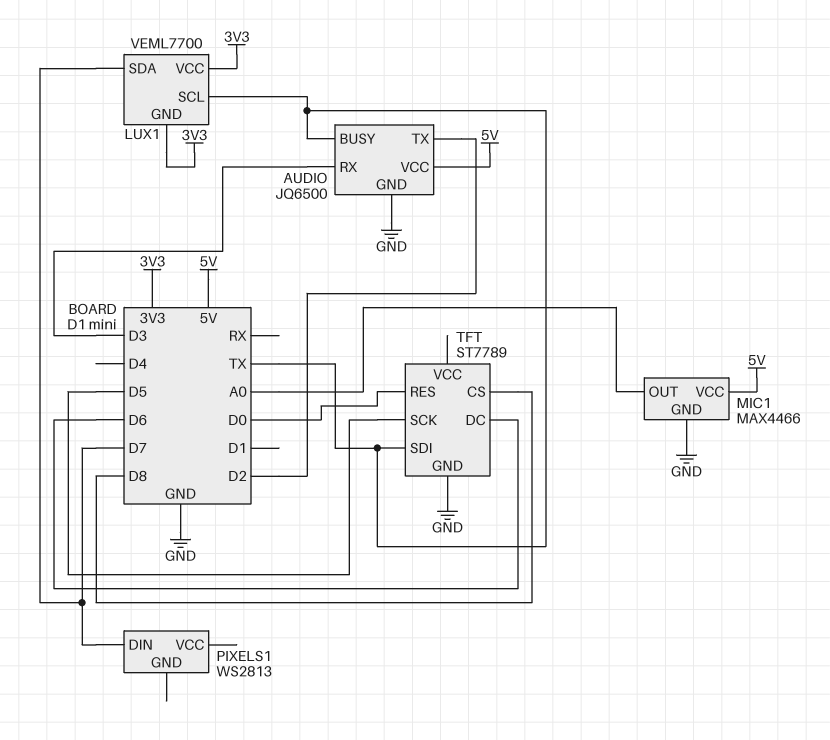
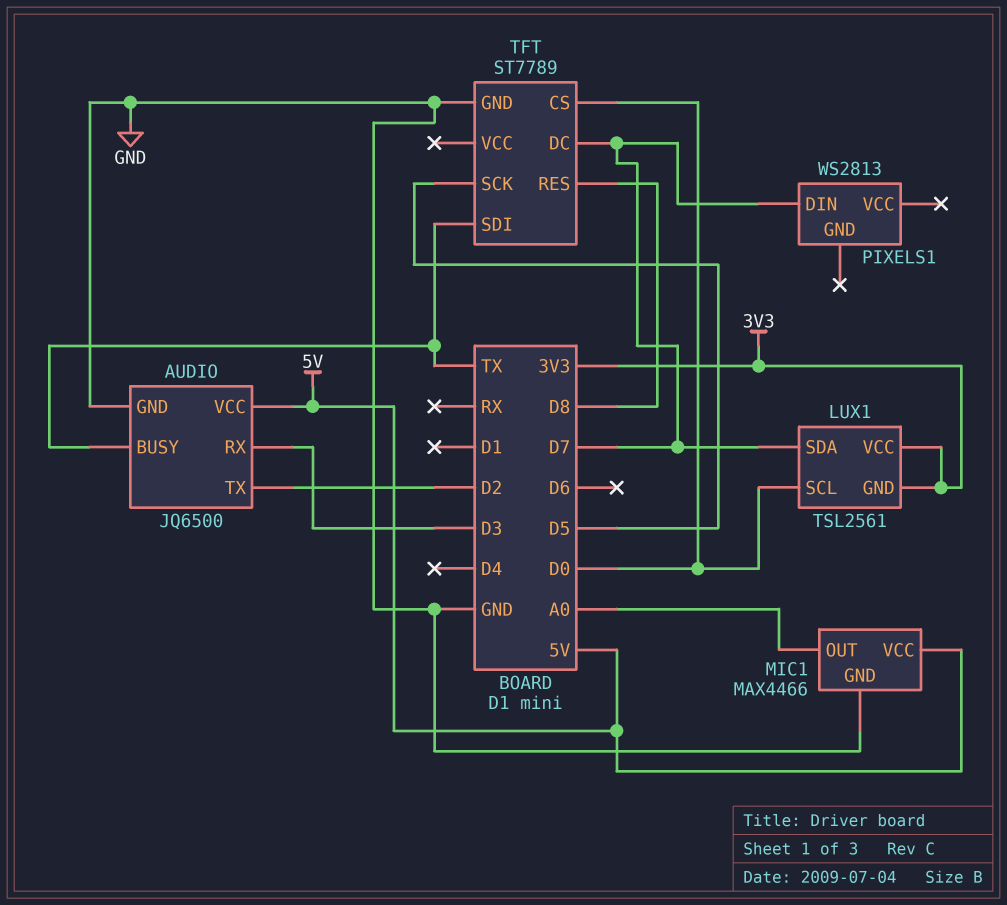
LUX1: VEML7700 -> TSL2561
LUX1 pin SCL: TX -> D0
TFT pin CS: D8 -> D0
TFT pin DC: D6 -> D7
TFT pin RES: D0 -> D8

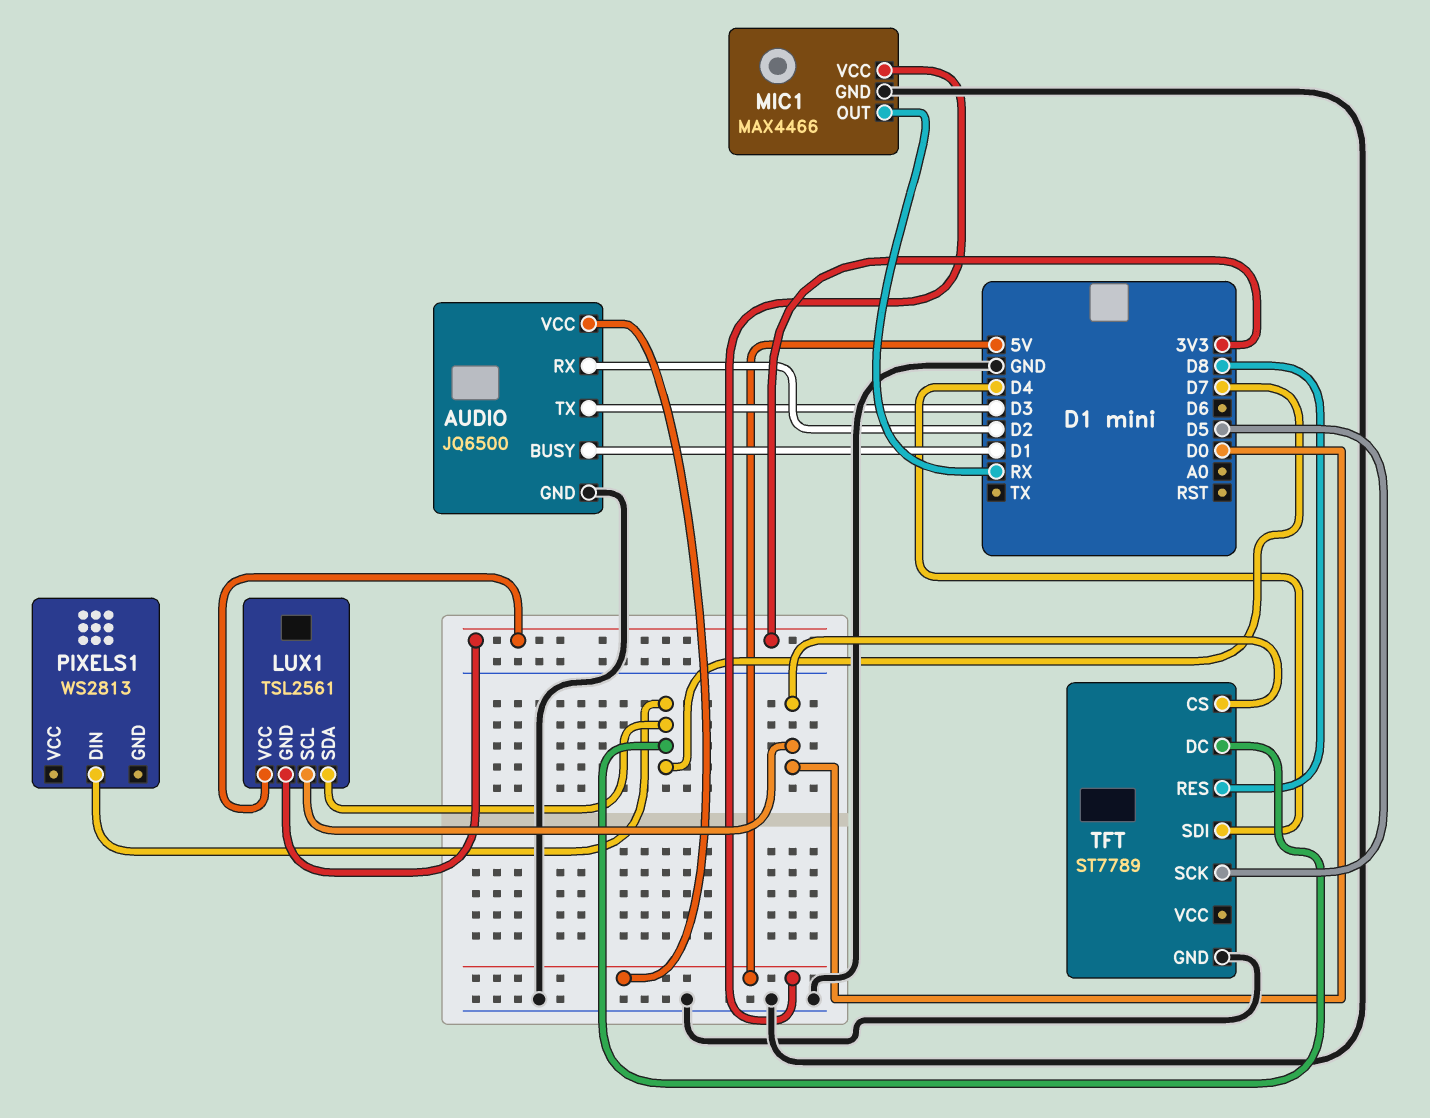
AUDIO pin BUSY: TX -> D1
AUDIO pin RX: D3 -> D2
AUDIO pin TX: D2 -> D3
MIC1 pin OUT: A0 -> RX
TFT pin SDI: TX -> D4

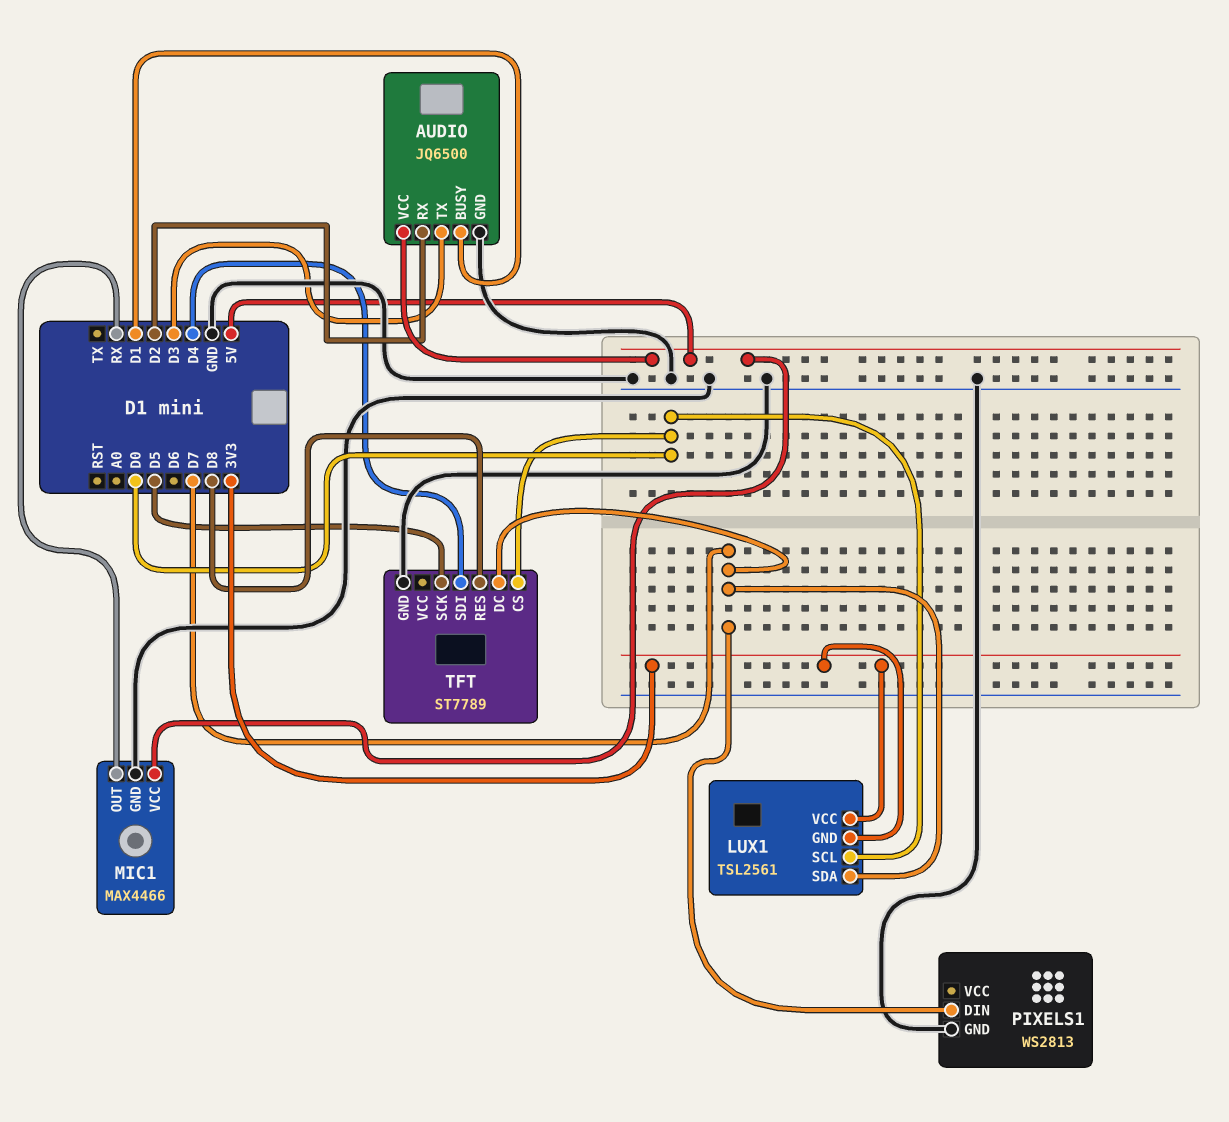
PIXELS1 pin GND: none -> GND

